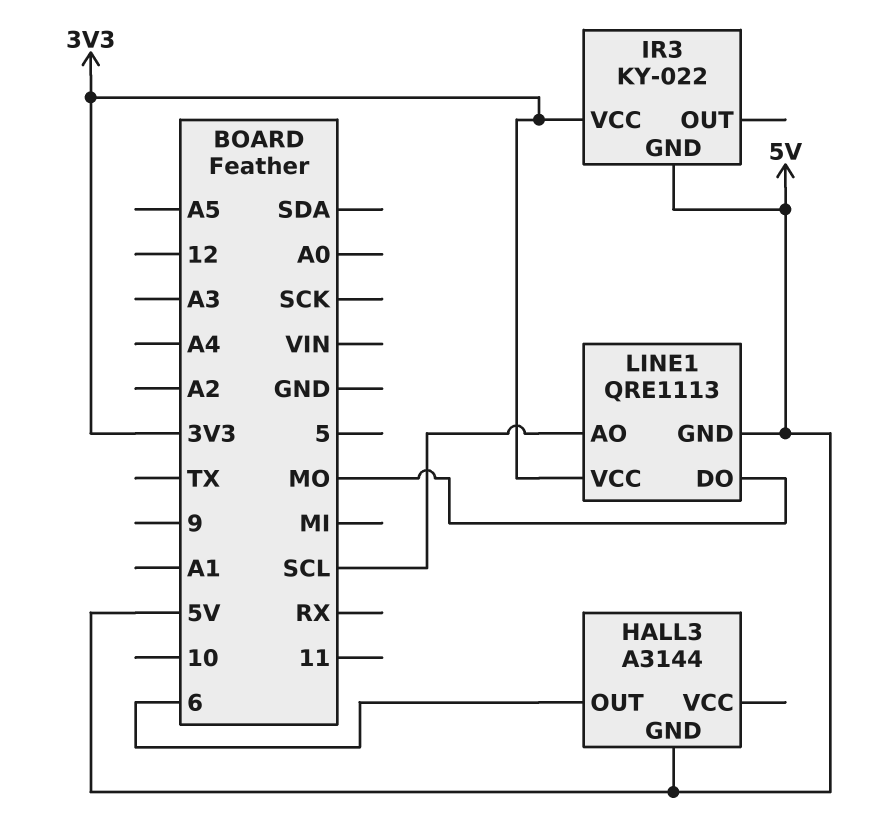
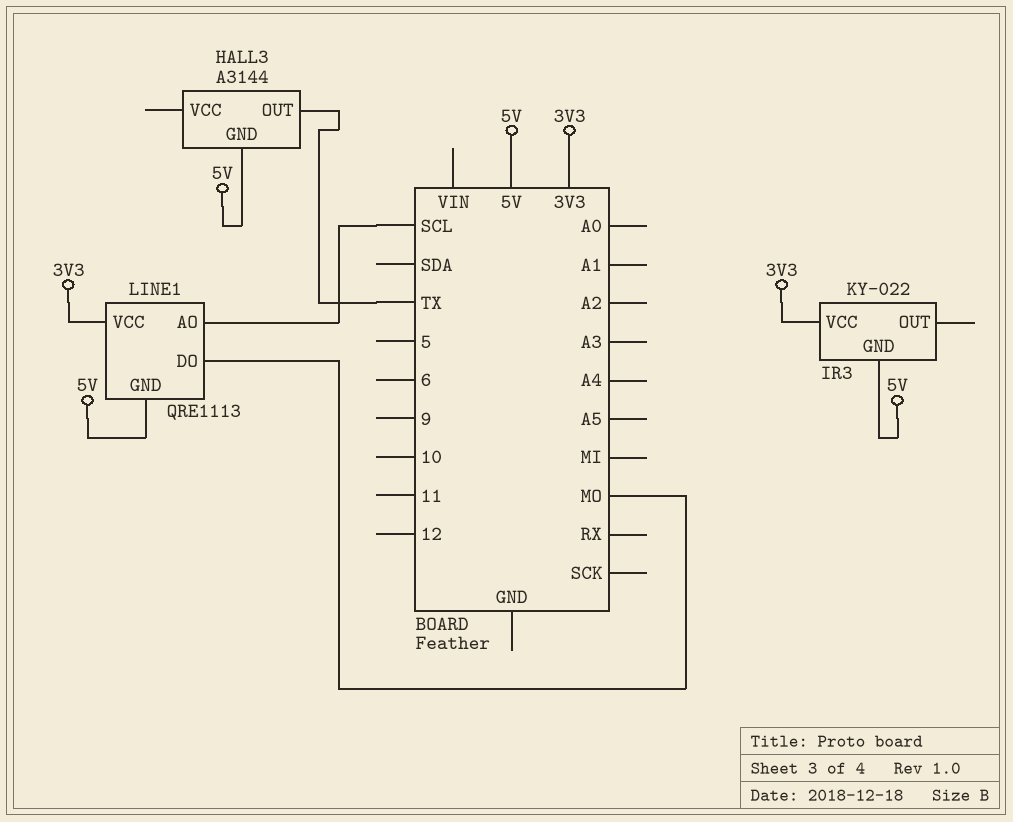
HALL3 pin OUT: 6 -> TX

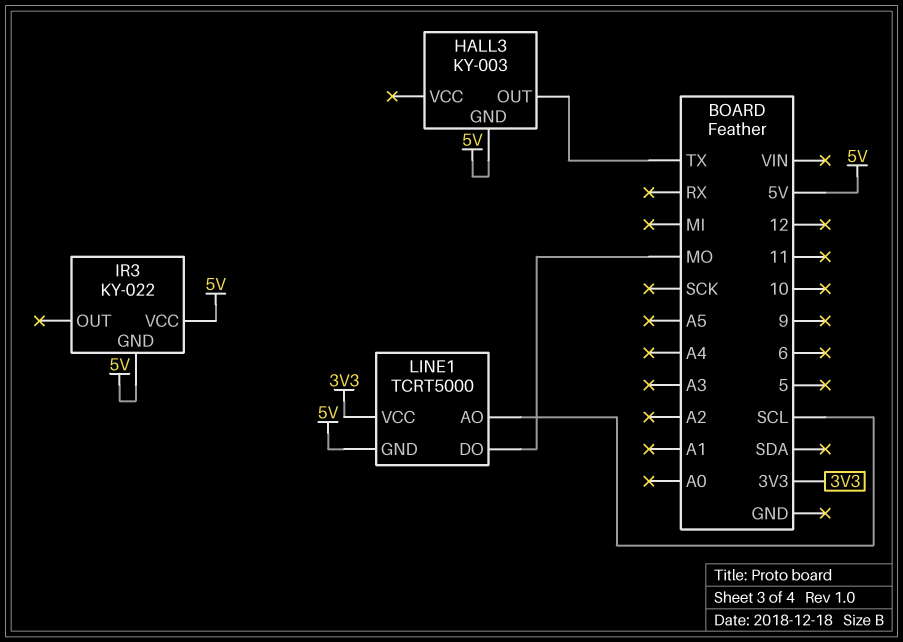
HALL3: A3144 -> KY-003
IR3 pin VCC: 3V3 -> 5V
LINE1: QRE1113 -> TCRT5000

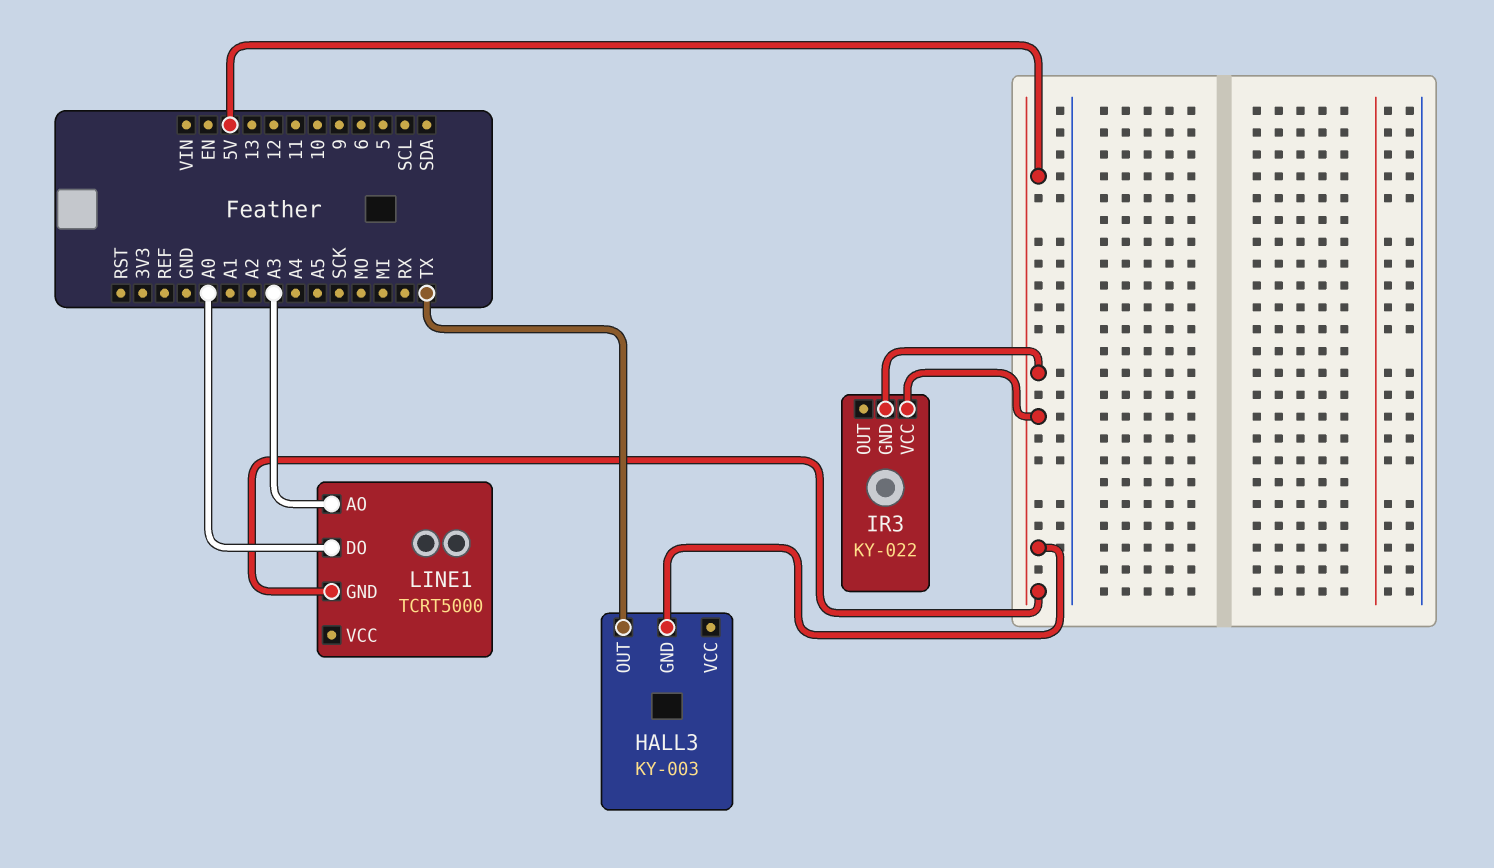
LINE1 pin AO: SCL -> A3
LINE1 pin DO: MO -> A0
LINE1 pin VCC: 3V3 -> none

